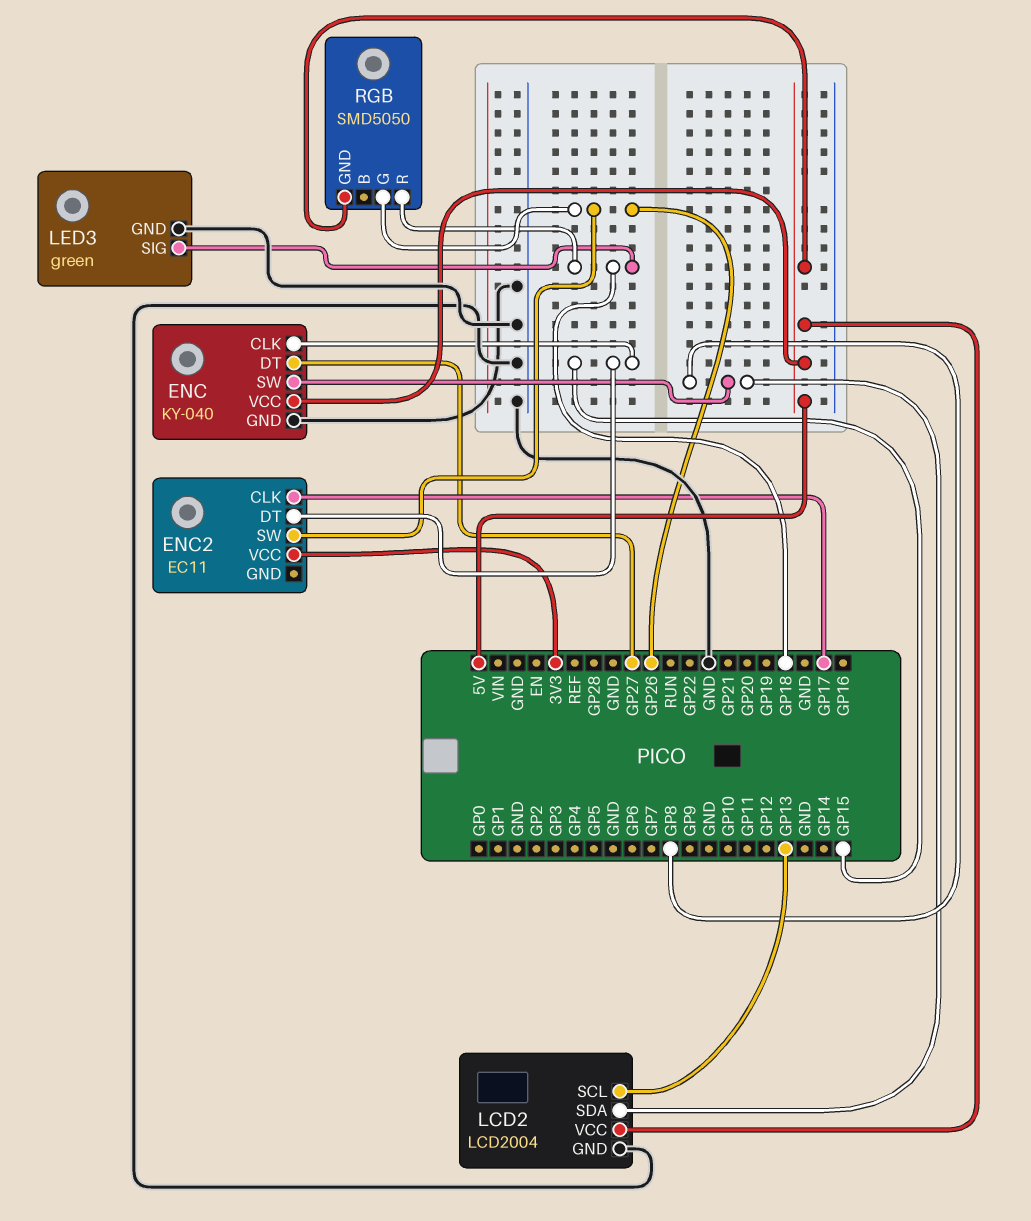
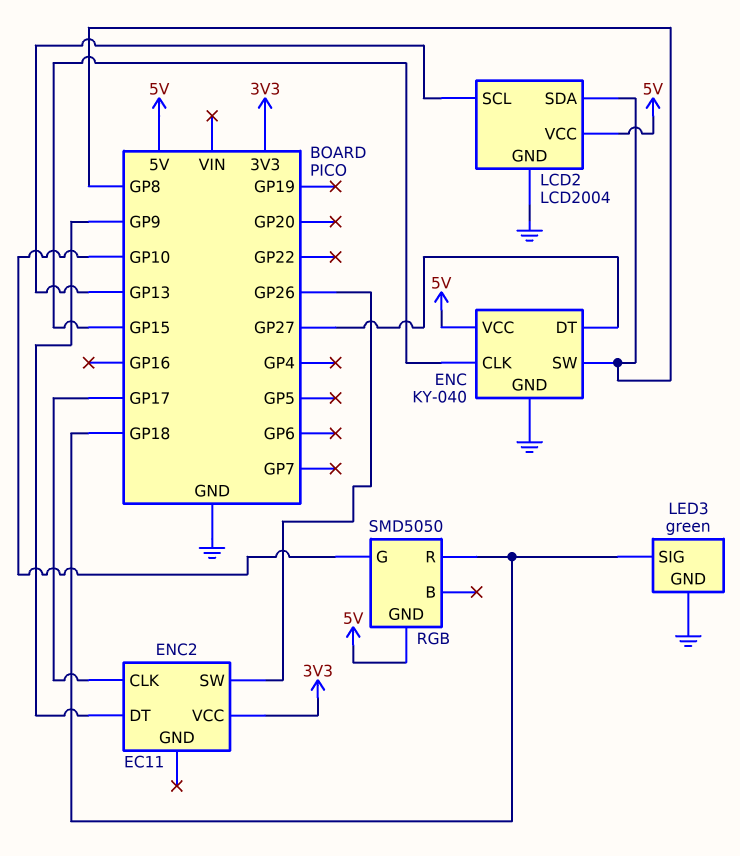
ENC2 pin DT: GP15 -> GP9
RGB pin G: GP26 -> GP10

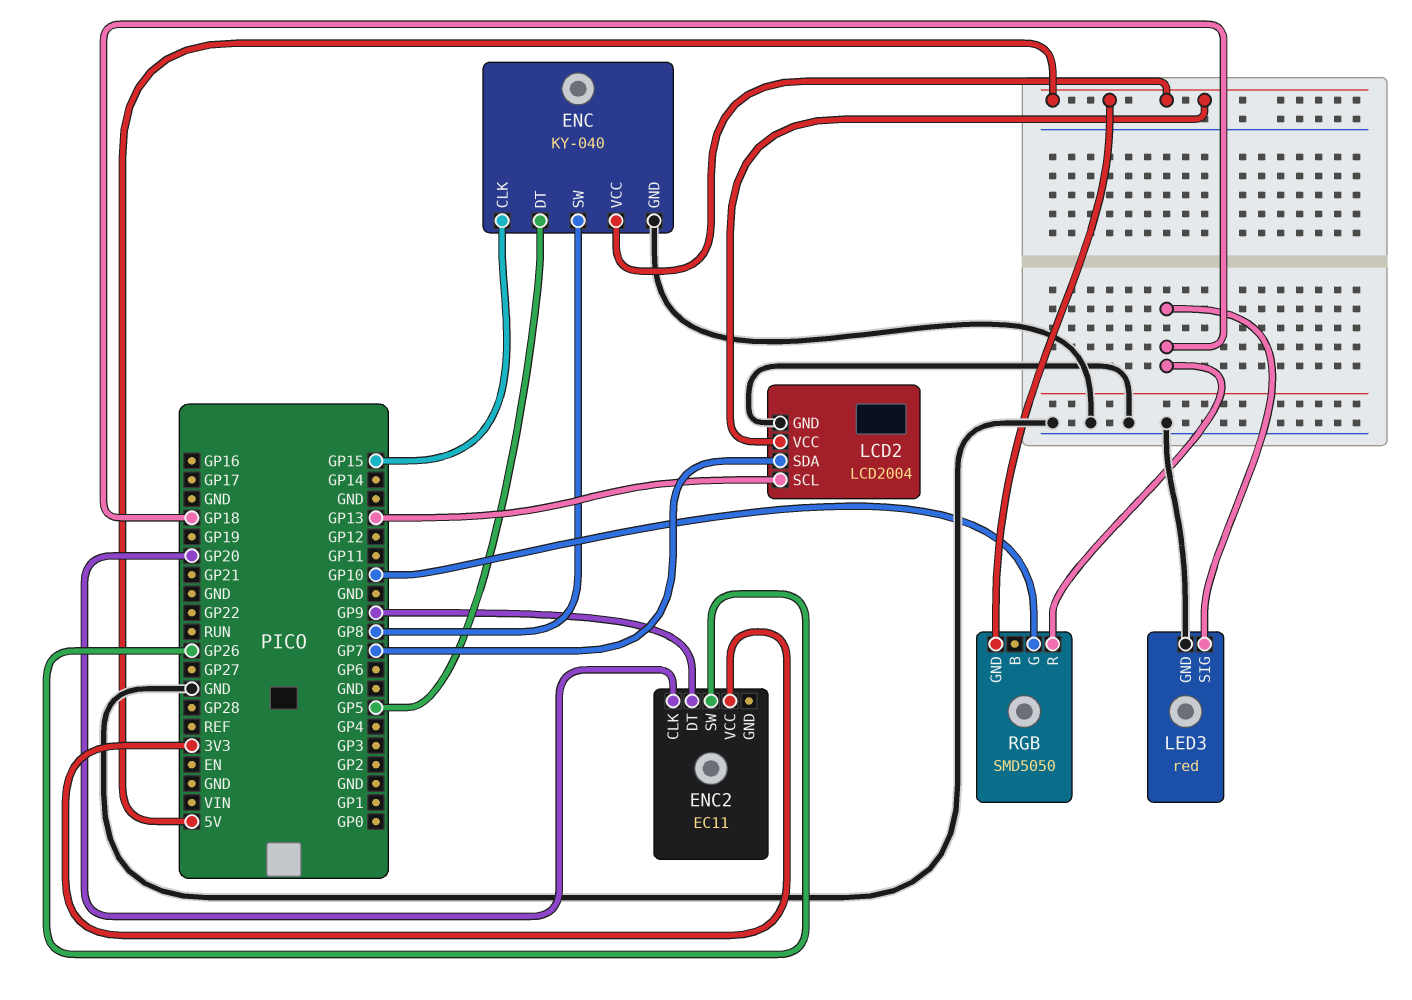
ENC pin DT: GP27 -> GP5
ENC2 pin CLK: GP17 -> GP20
LCD2 pin SDA: GP8 -> GP7
LED3: green -> red

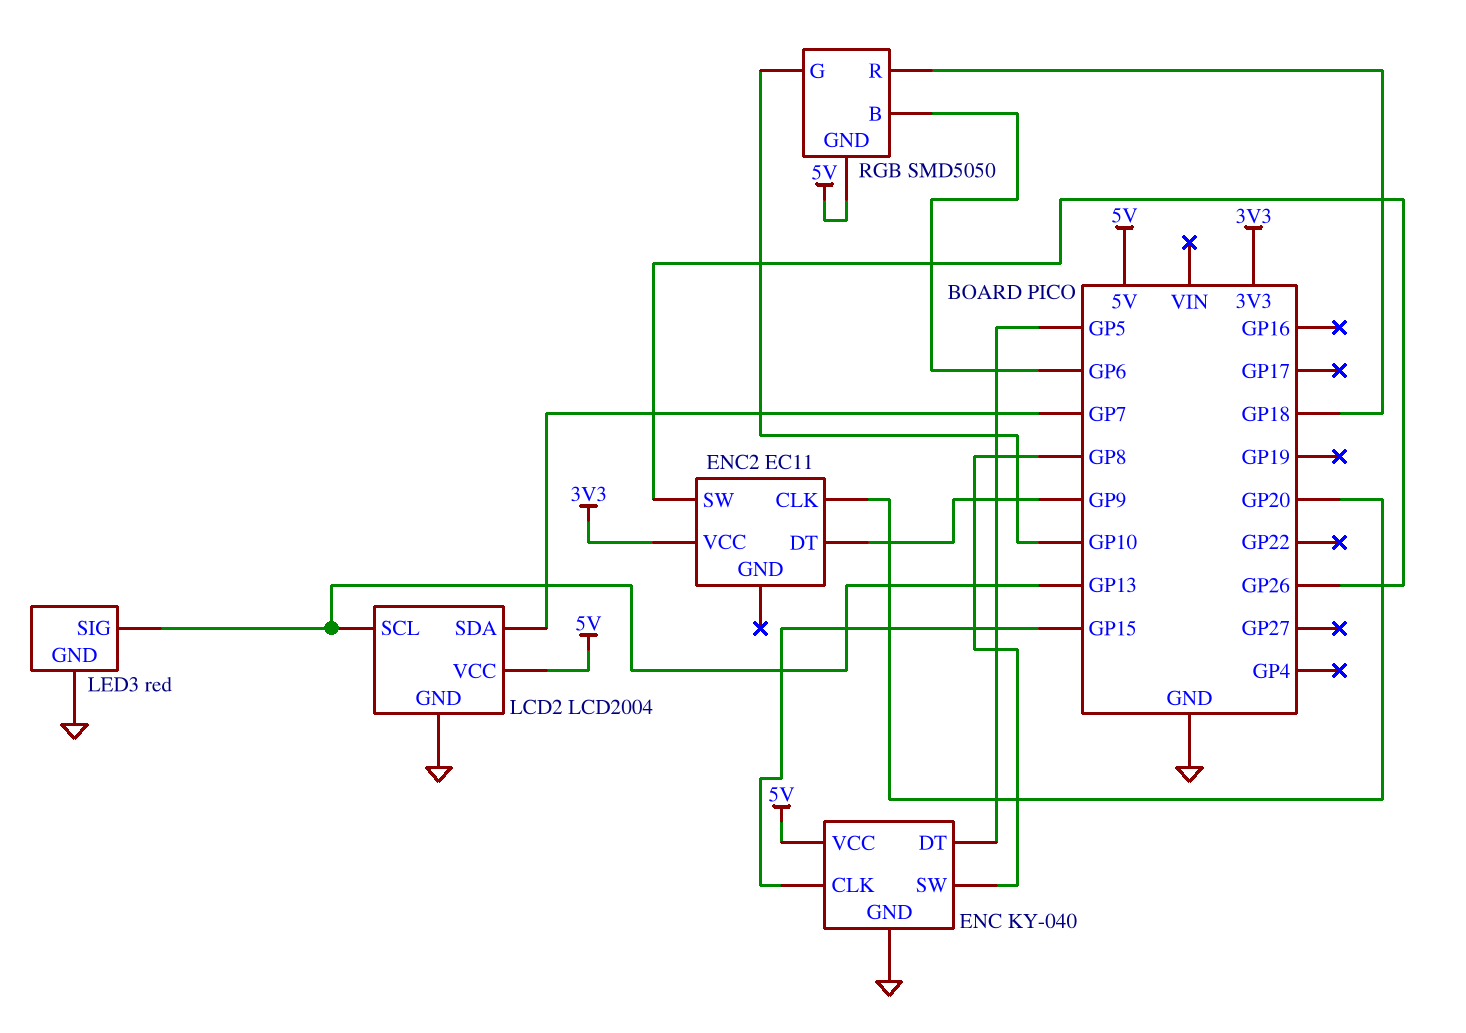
LED3 pin SIG: GP18 -> GP13
RGB pin B: none -> GP6

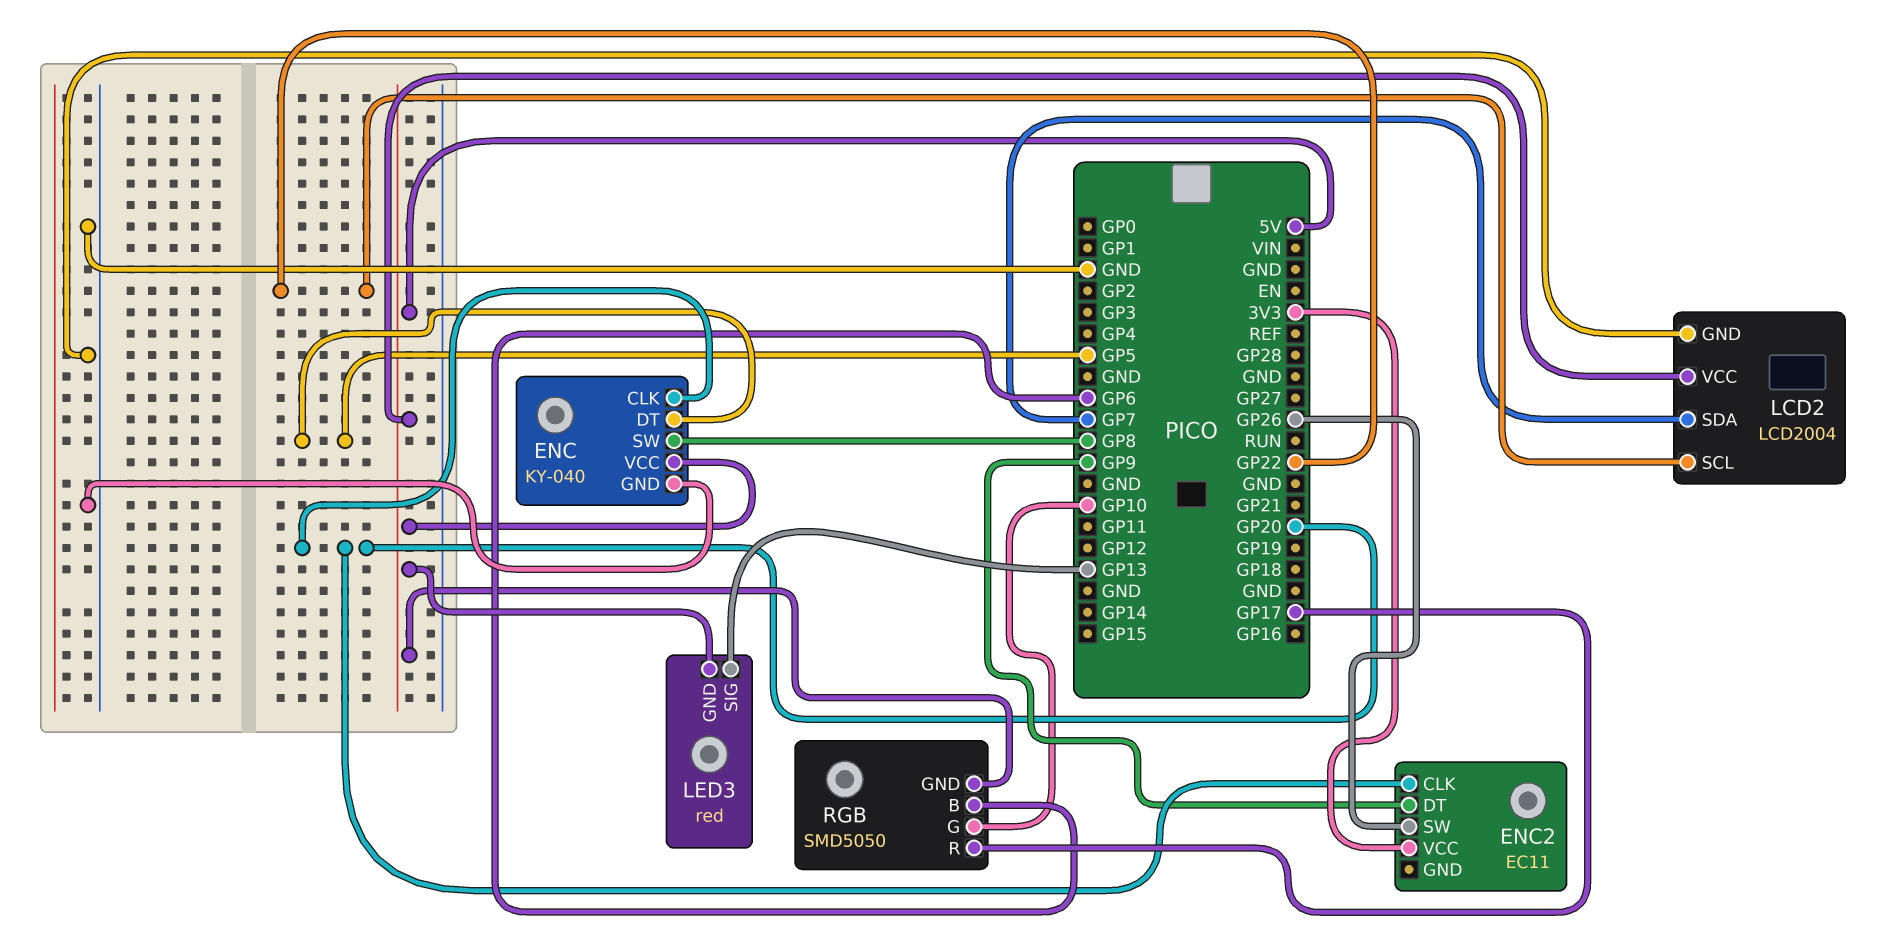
ENC pin CLK: GP15 -> GP20
LCD2 pin SCL: GP13 -> GP22
LED3 pin GND: GND -> 5V
RGB pin R: GP18 -> GP17

